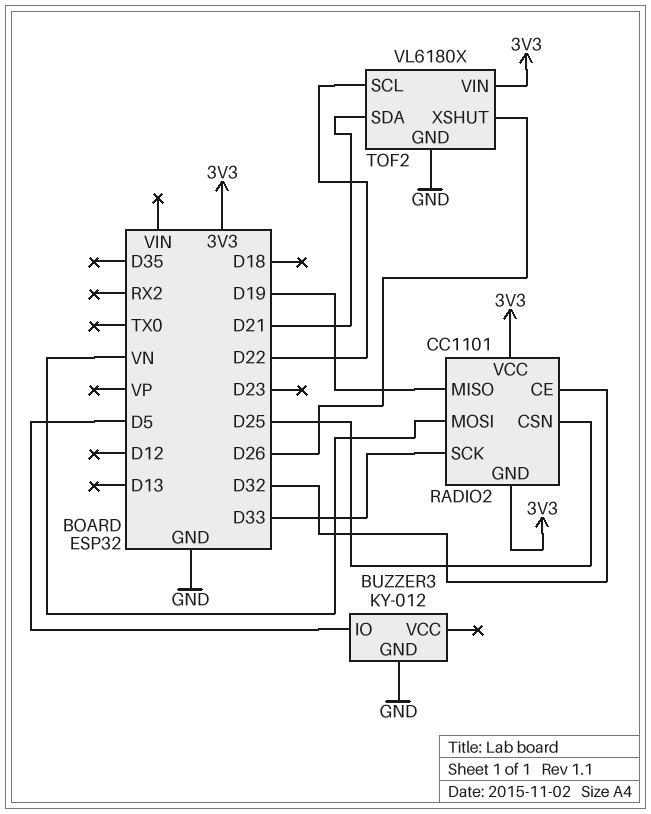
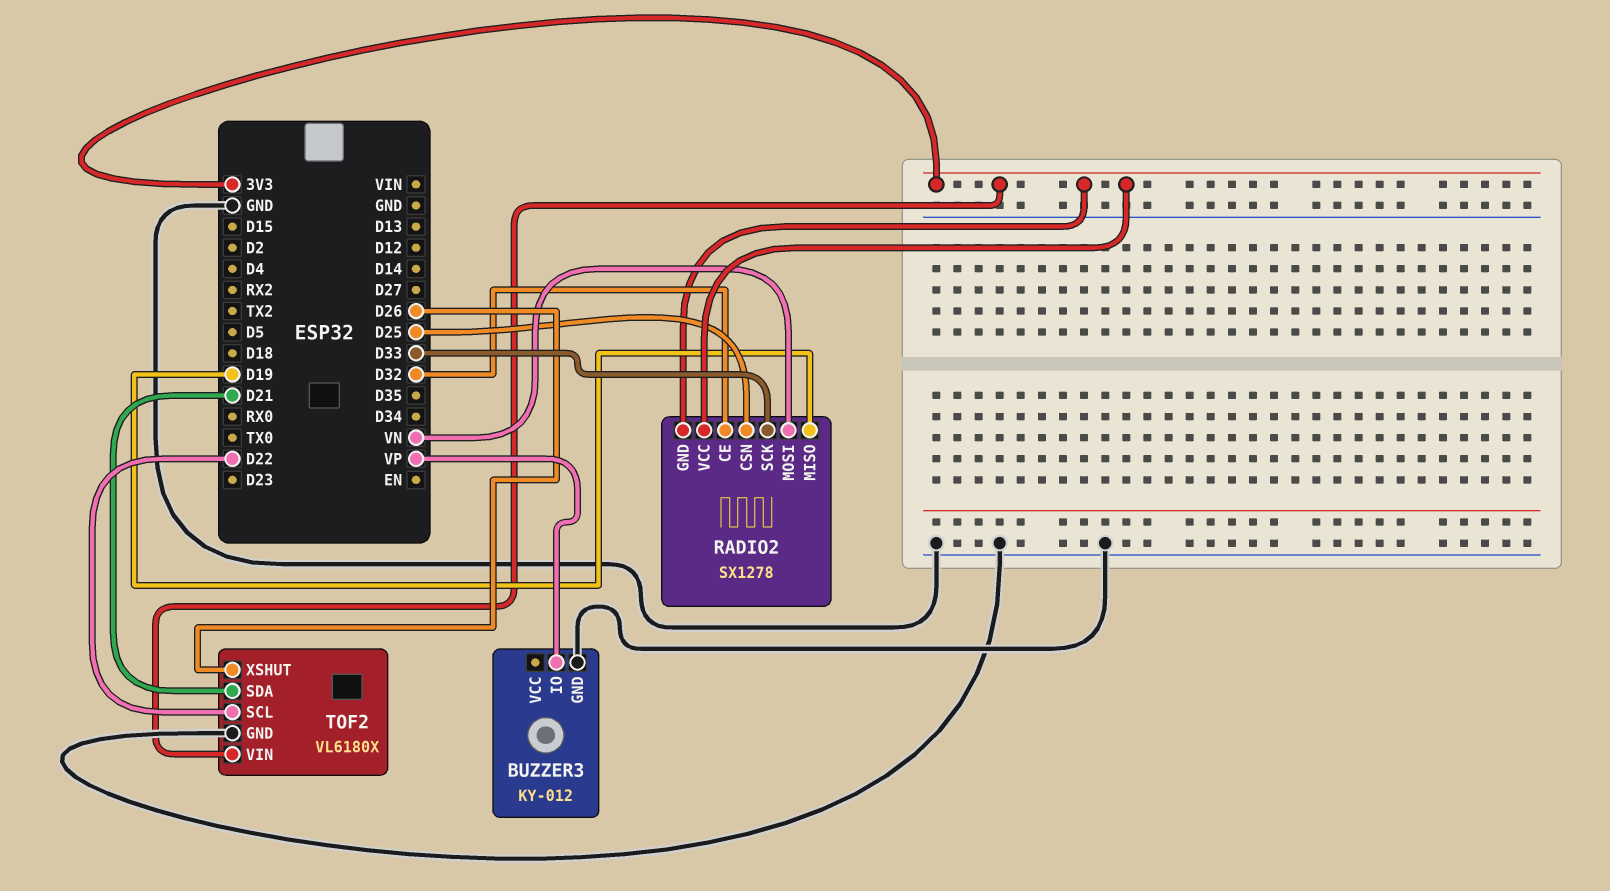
BUZZER3 pin IO: D5 -> VP
RADIO2: CC1101 -> SX1278

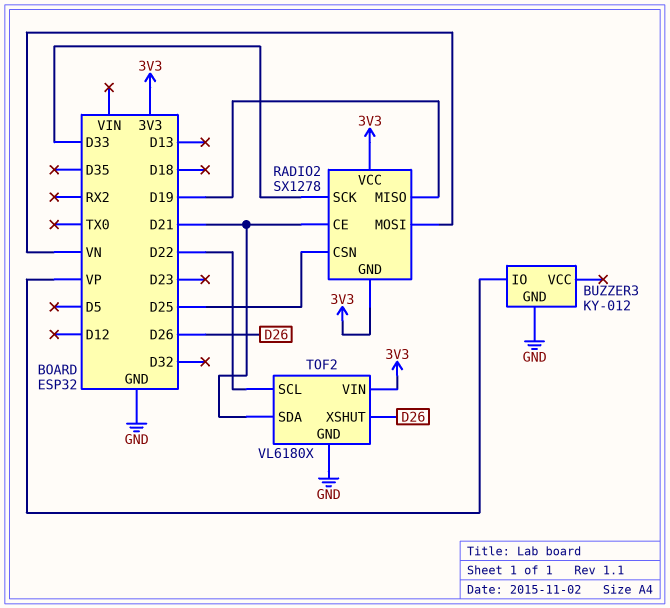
RADIO2 pin CE: D32 -> D21

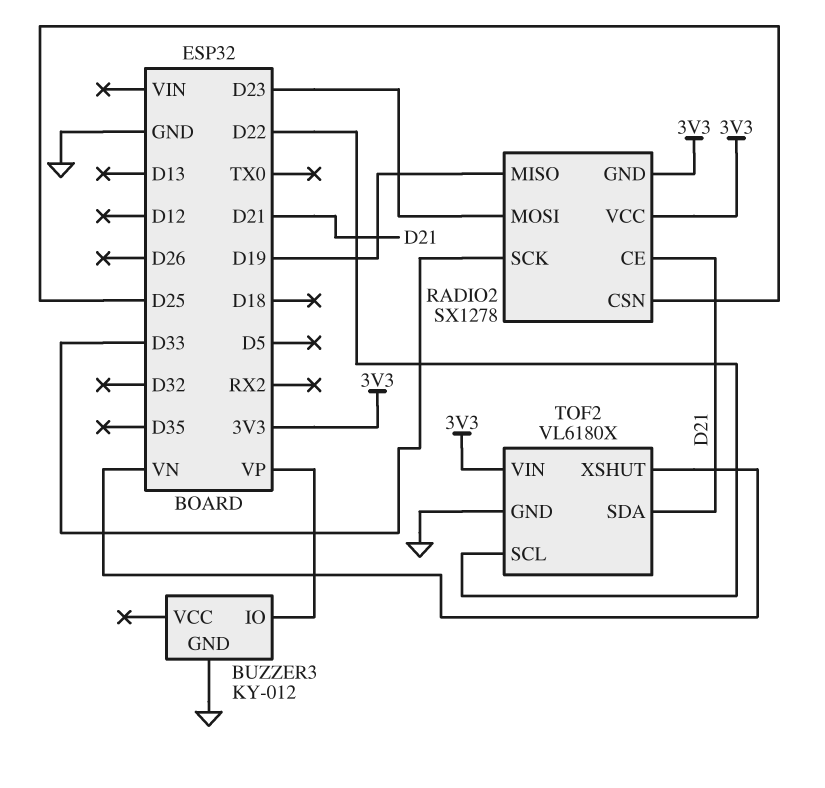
RADIO2 pin MOSI: VN -> D23
TOF2 pin XSHUT: D26 -> VN

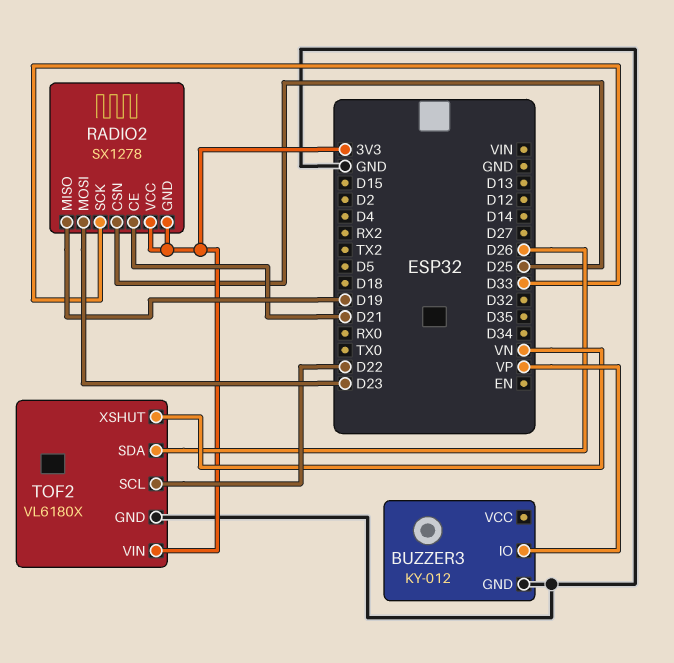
TOF2 pin SDA: D21 -> D26

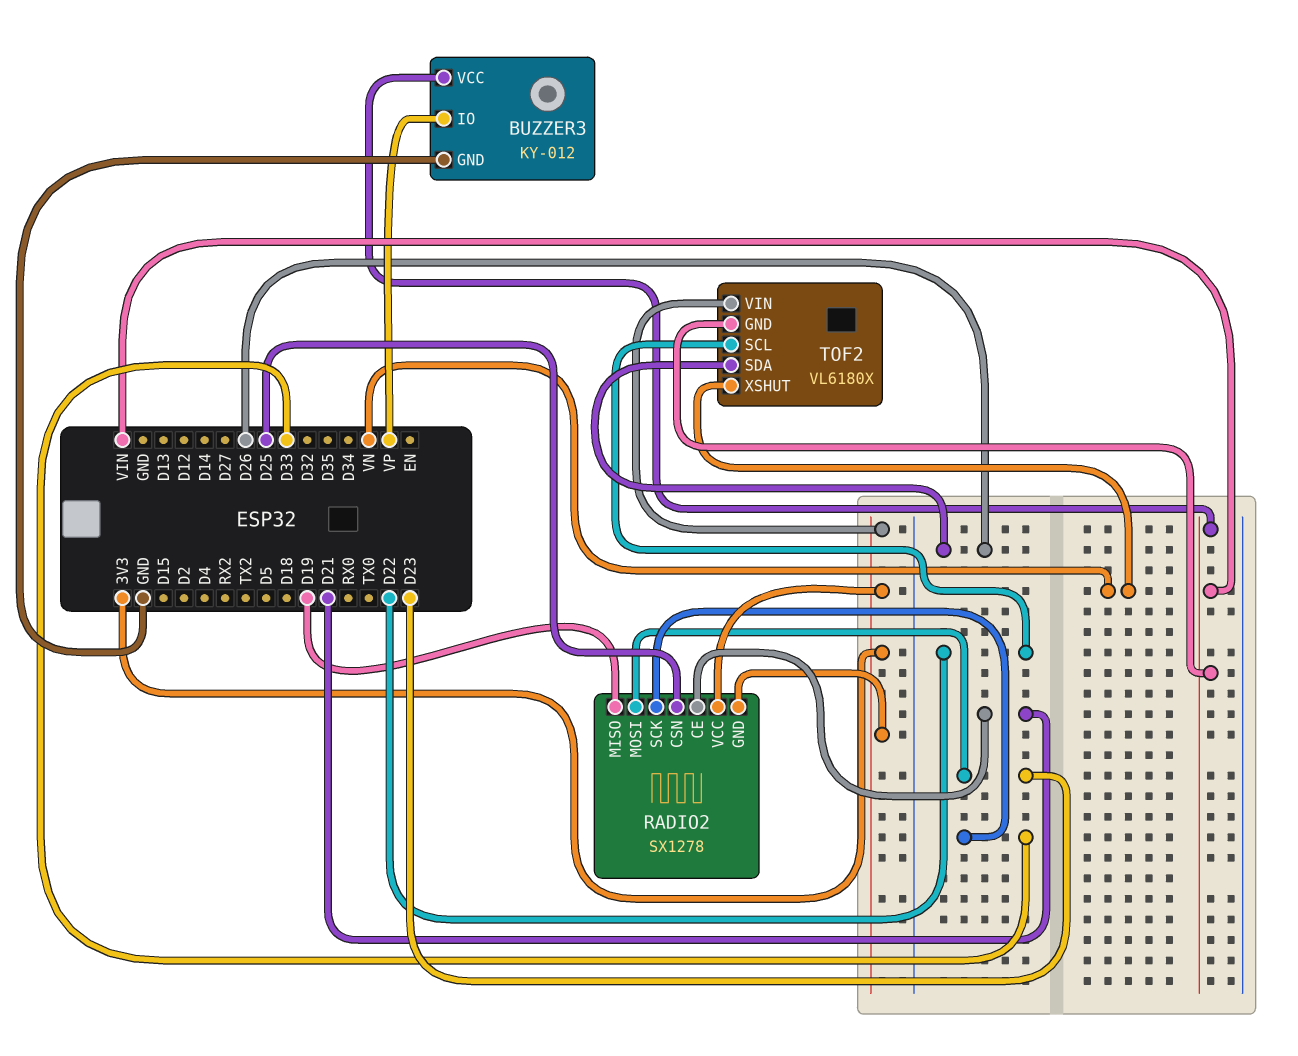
BUZZER3 pin VCC: none -> VIN
TOF2 pin GND: GND -> VIN

